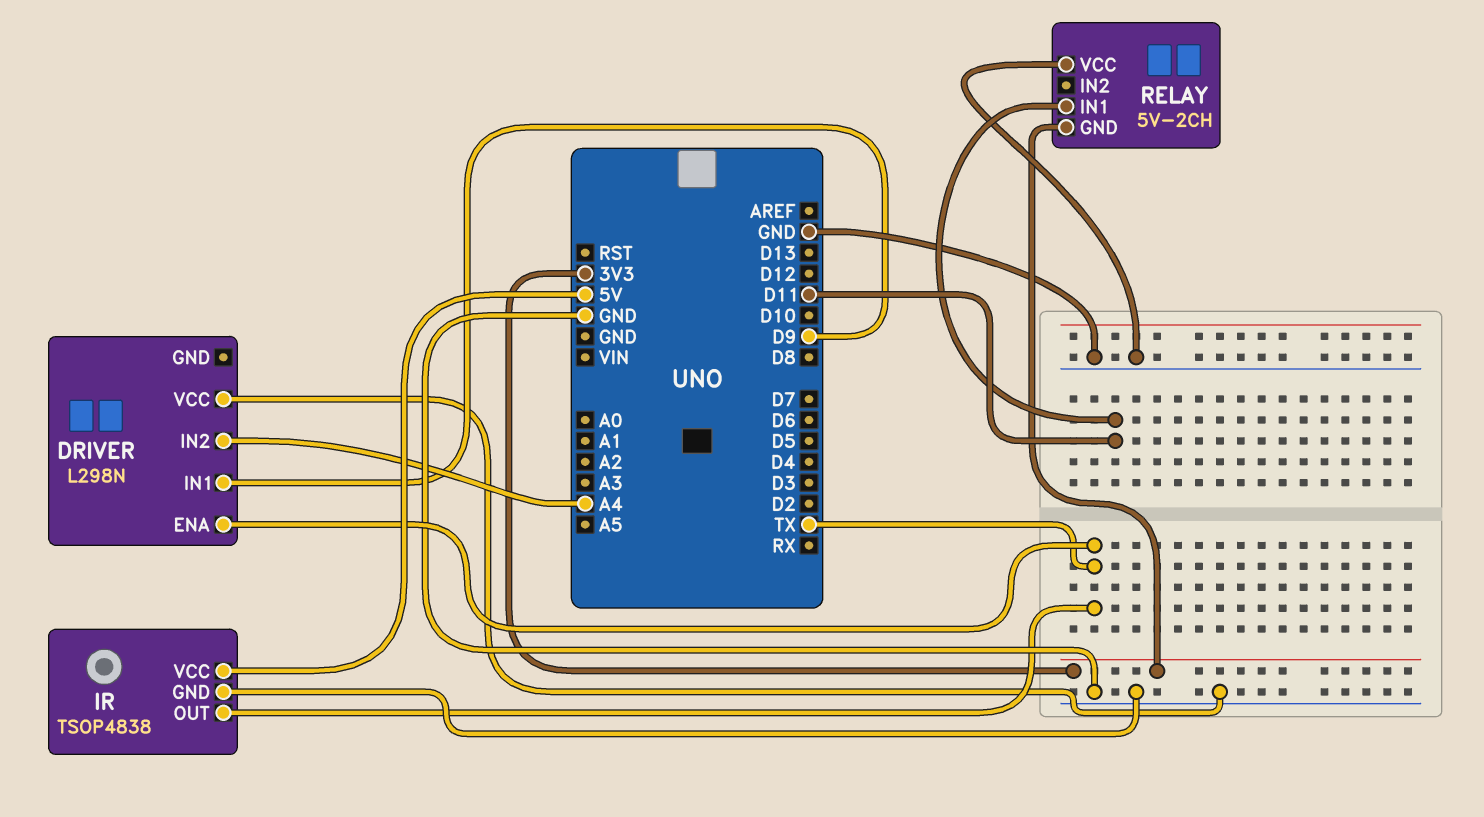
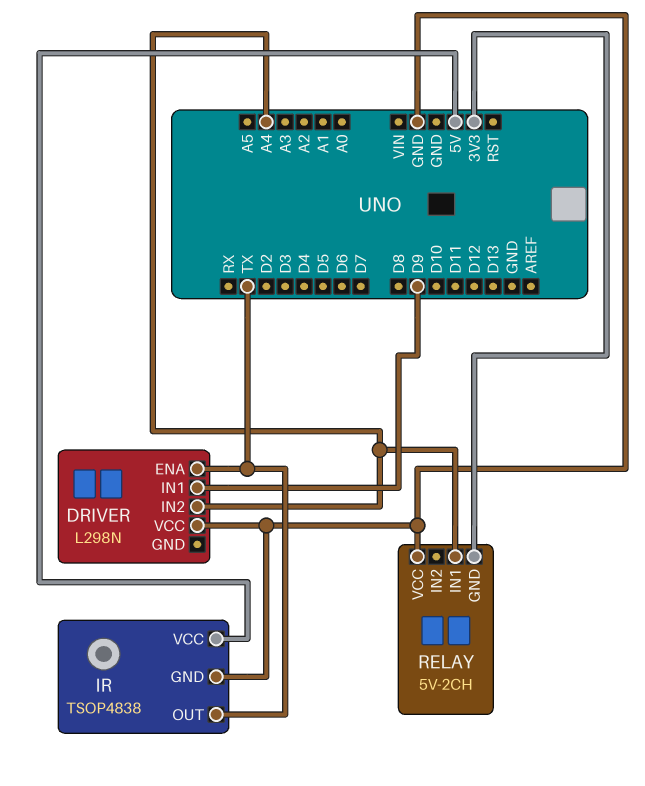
RELAY pin IN1: D11 -> A4

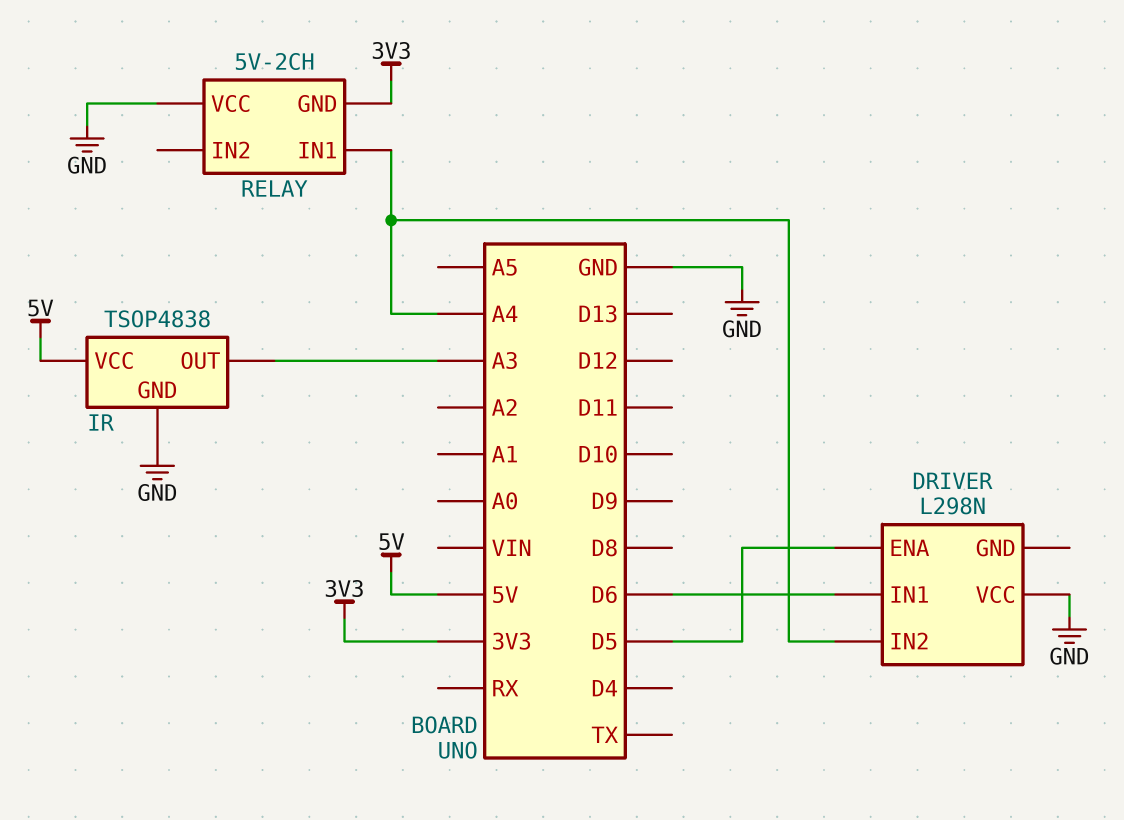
DRIVER pin ENA: TX -> D5
DRIVER pin IN1: D9 -> D6
IR pin OUT: TX -> A3

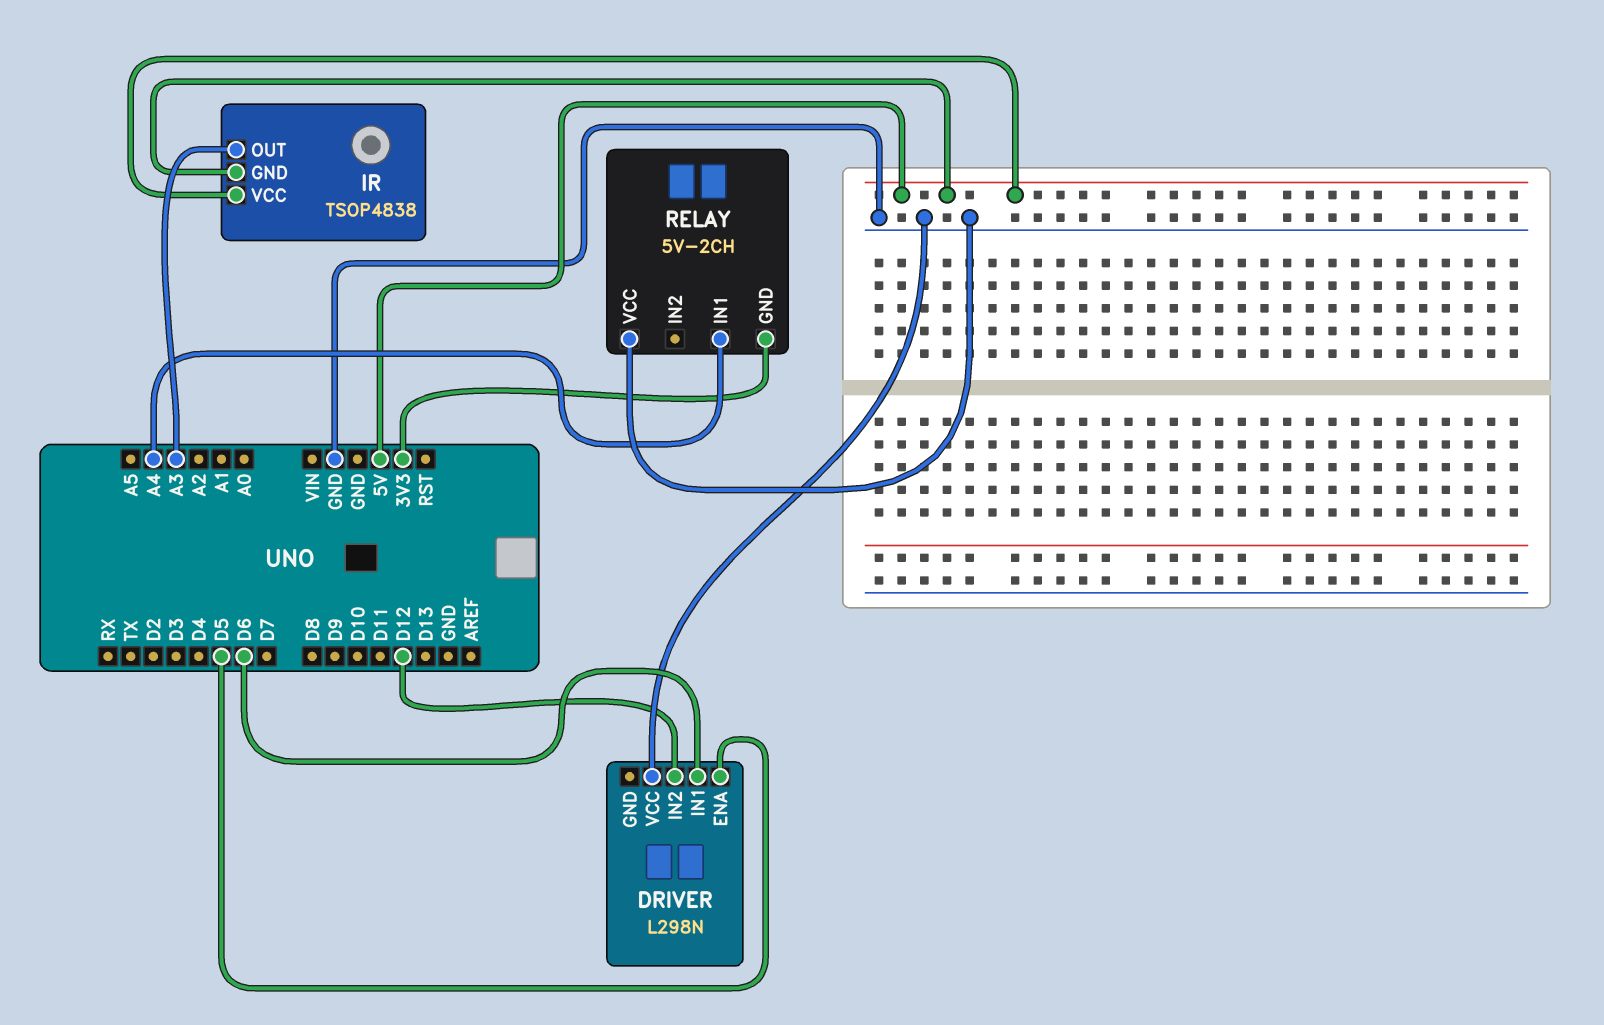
DRIVER pin IN2: A4 -> D12
IR pin GND: GND -> 5V

